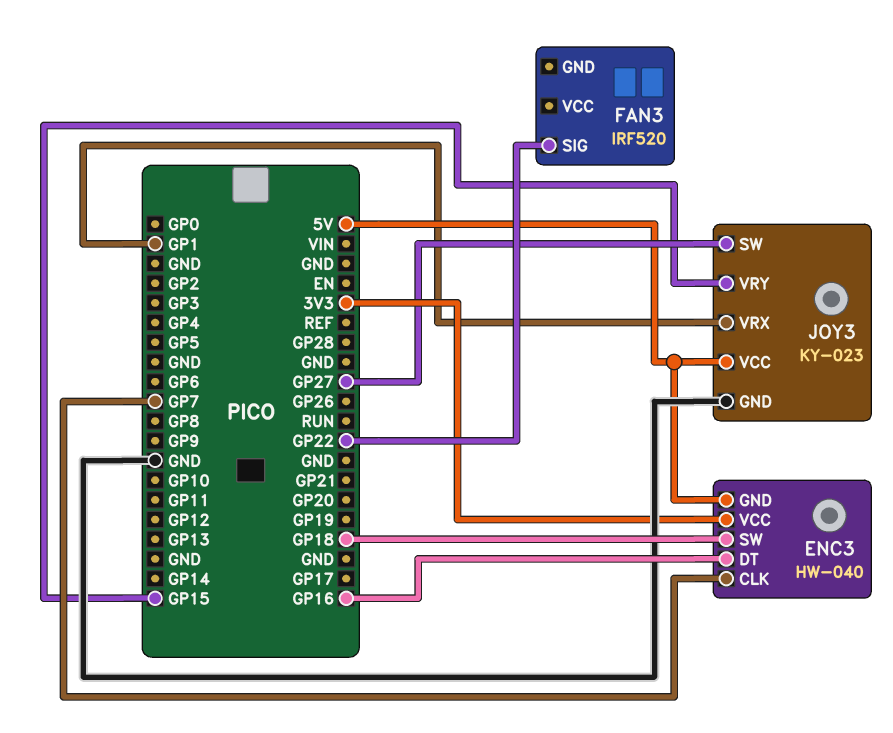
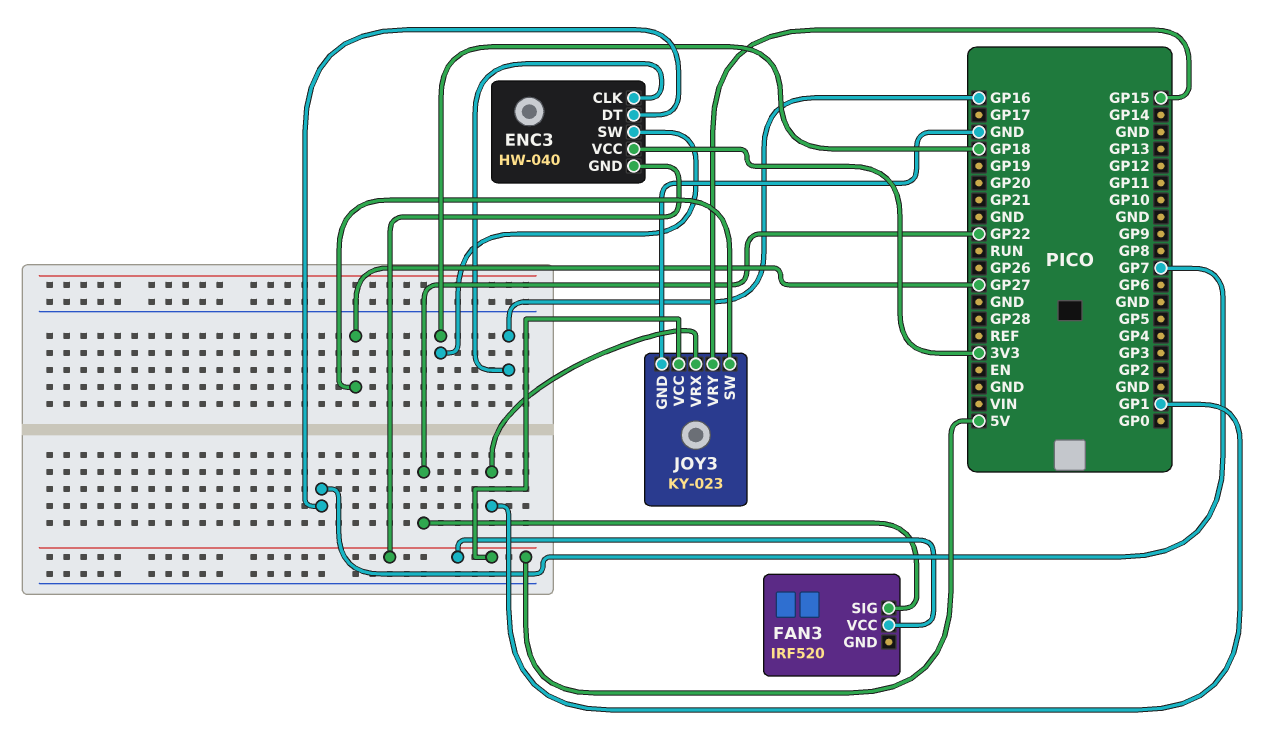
ENC3 pin CLK: GP7 -> GP16
ENC3 pin DT: GP16 -> GP7
FAN3 pin VCC: none -> 5V

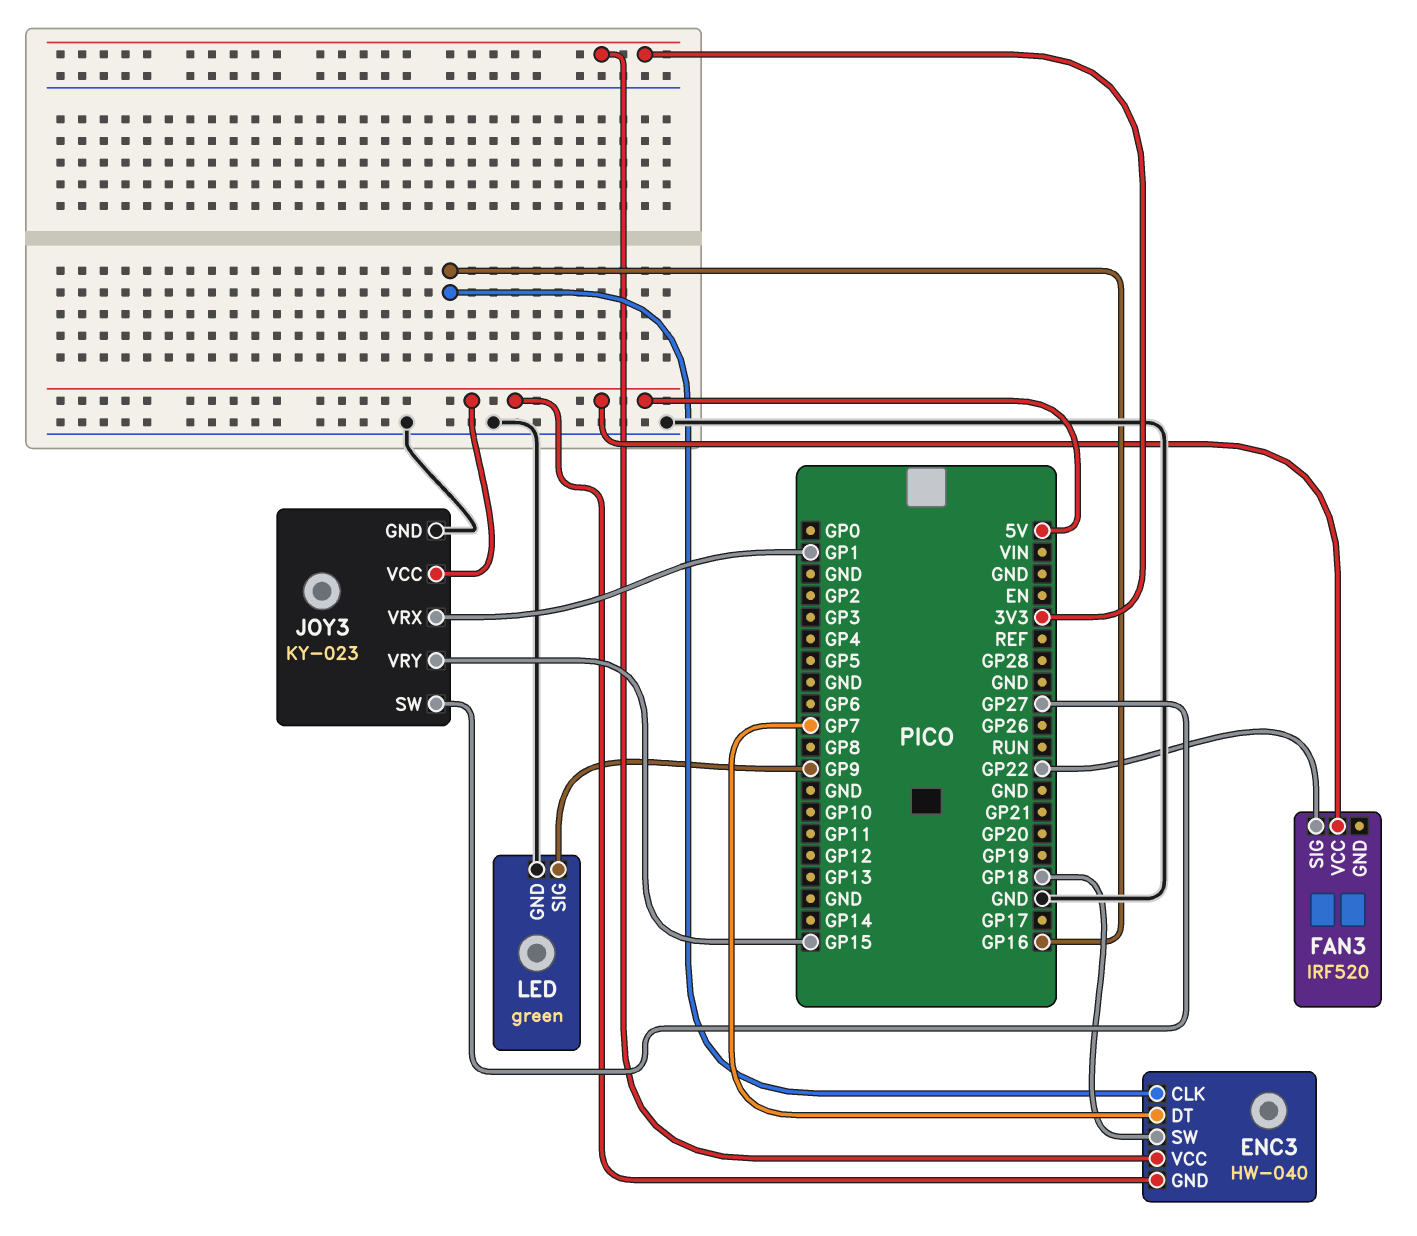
LED: none -> green
LED pin GND: none -> GND
LED pin SIG: none -> GP9

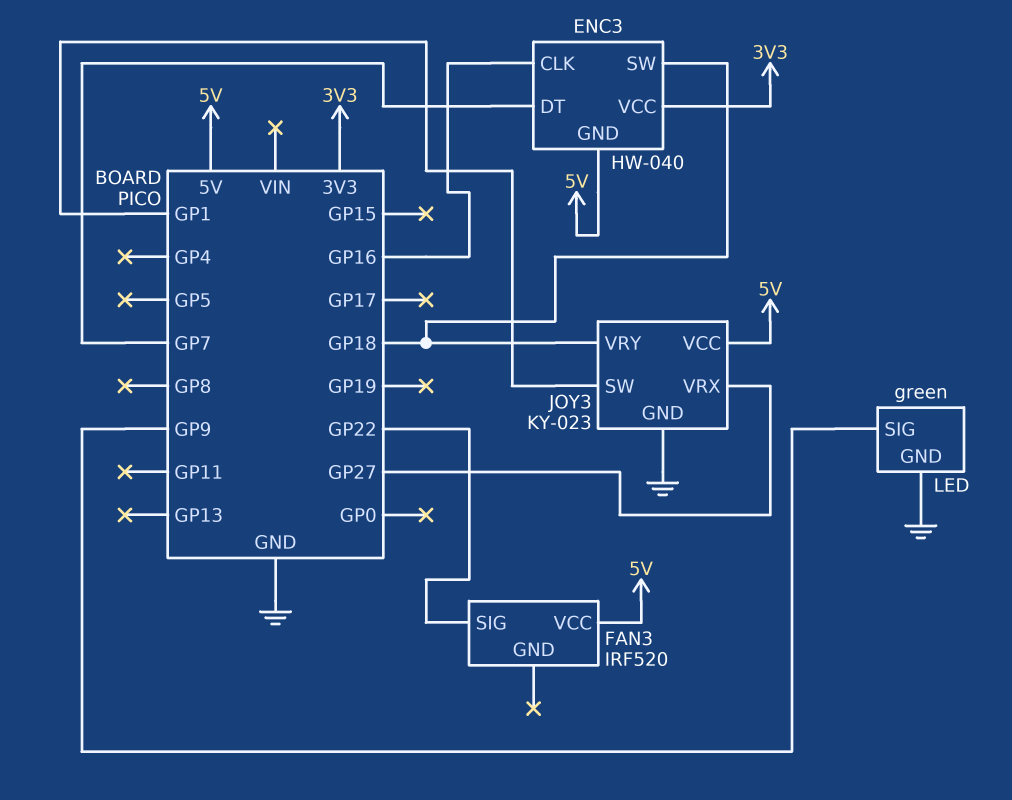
JOY3 pin SW: GP27 -> GP1
JOY3 pin VRX: GP1 -> GP27
JOY3 pin VRY: GP15 -> GP18

